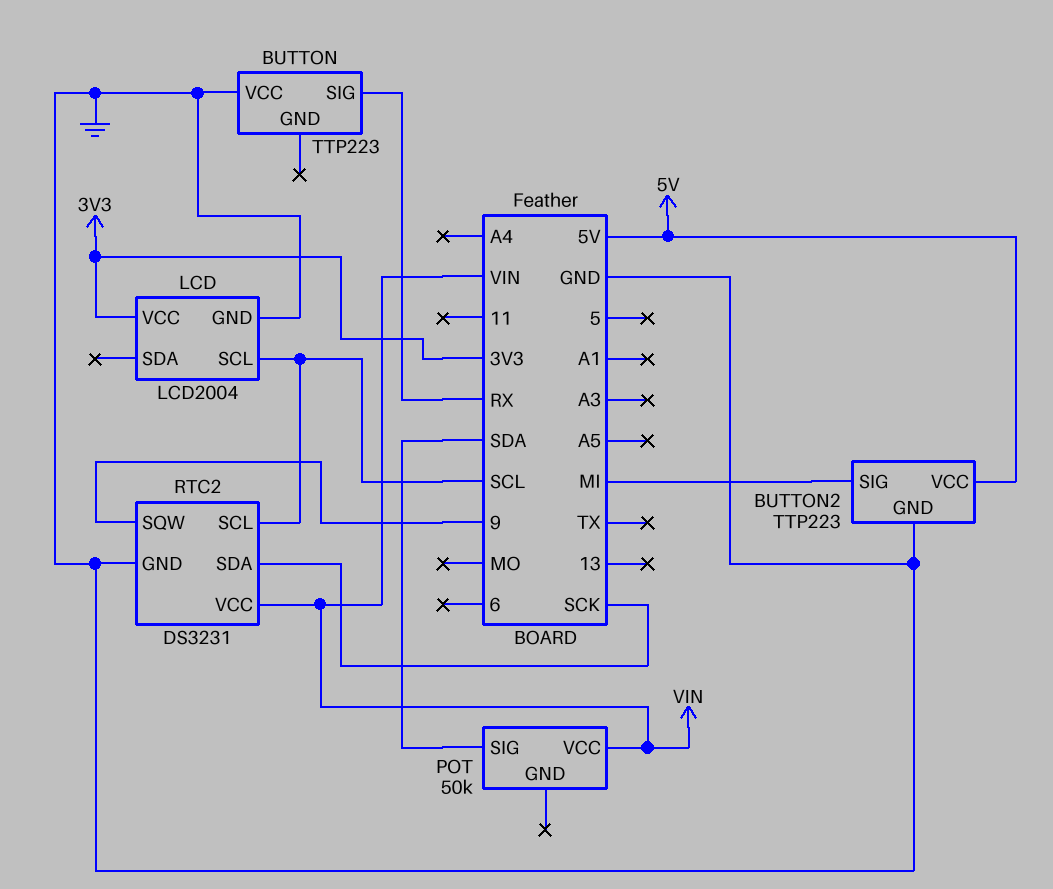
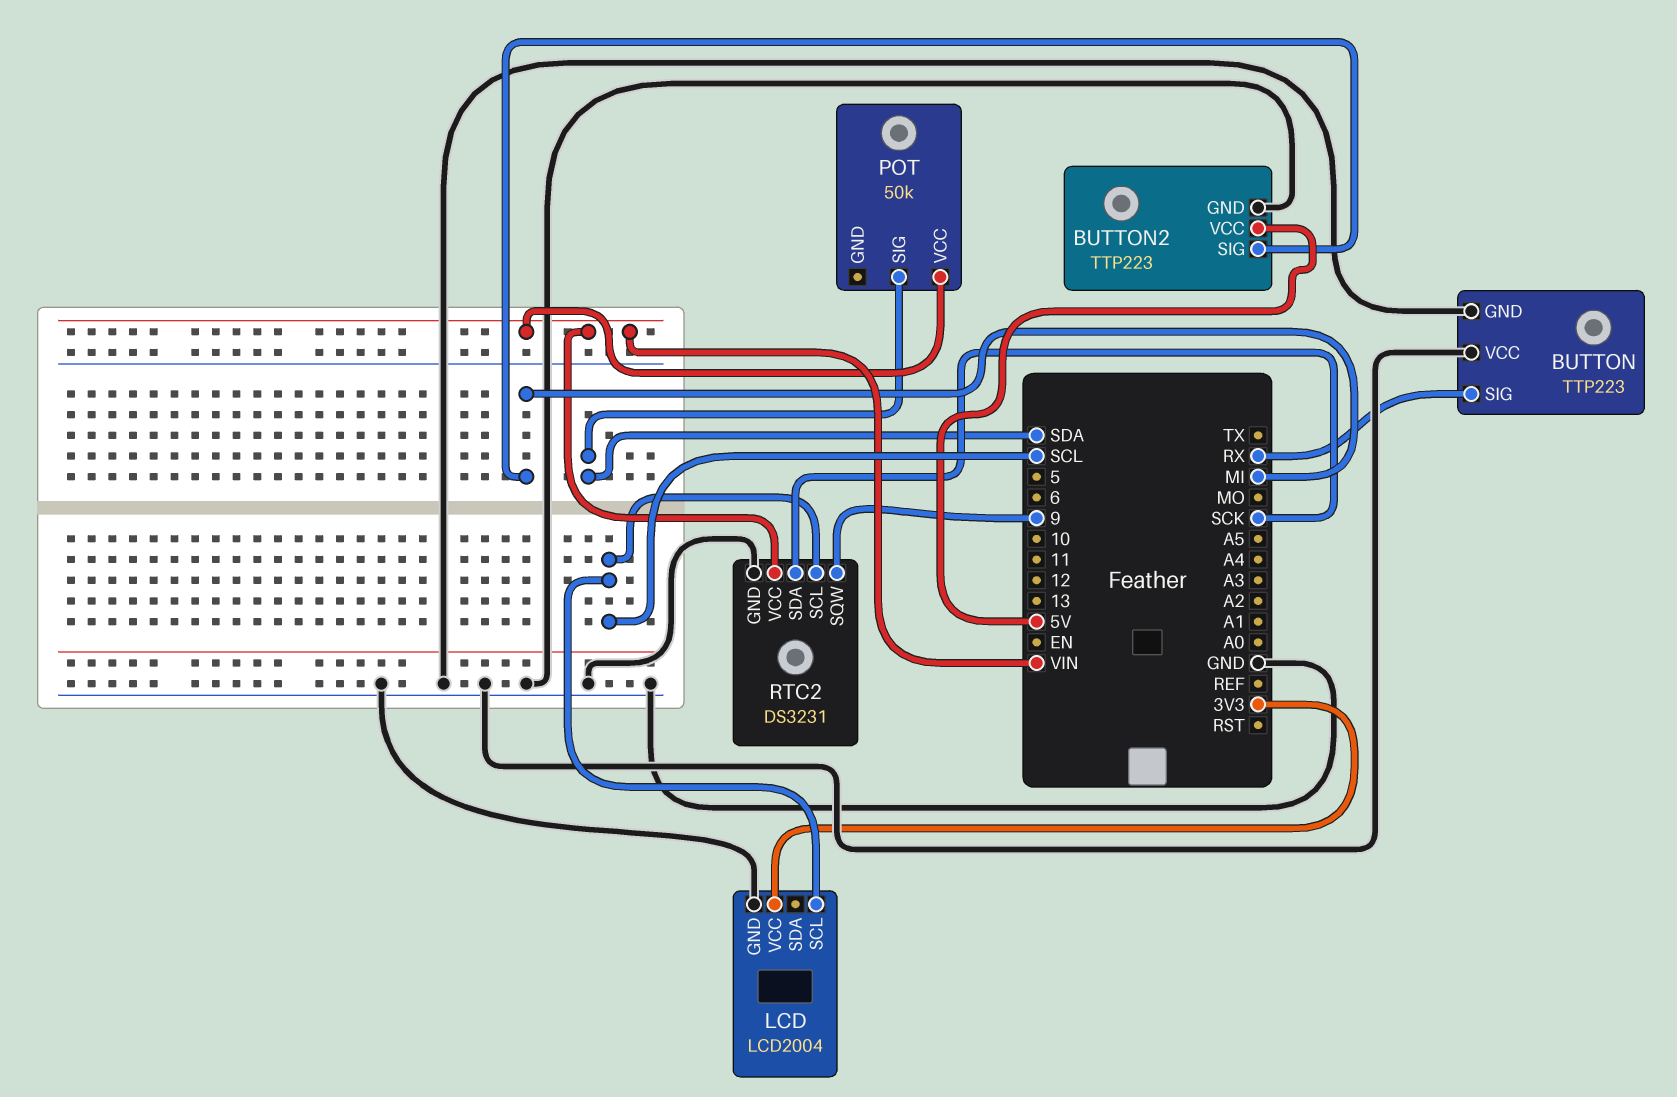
BUTTON pin GND: none -> GND

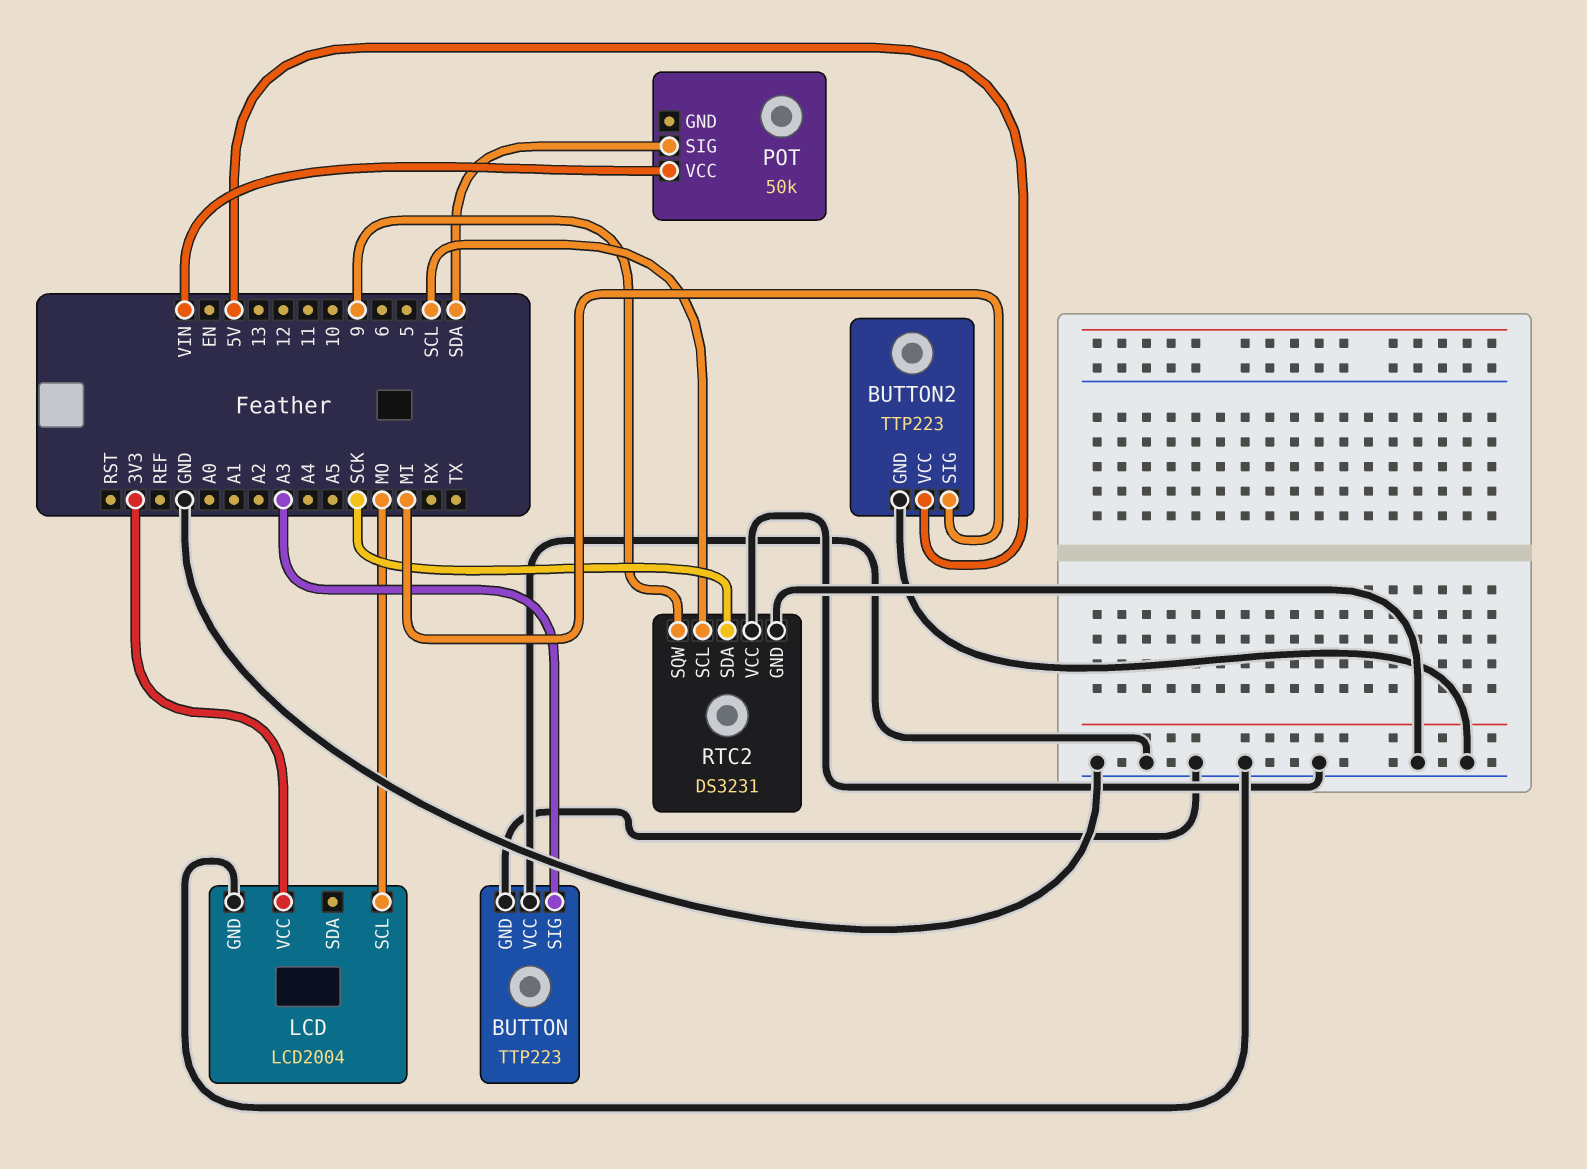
BUTTON pin SIG: RX -> A3
LCD pin SCL: SCL -> MO
RTC2 pin VCC: VIN -> GND

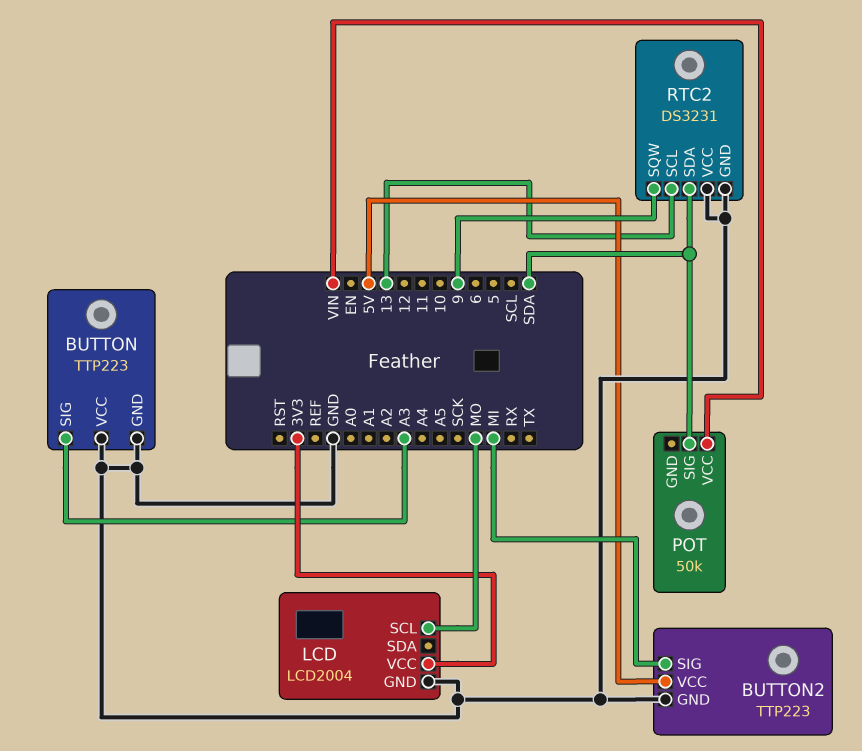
RTC2 pin SCL: SCL -> 13
RTC2 pin SDA: SCK -> SDA

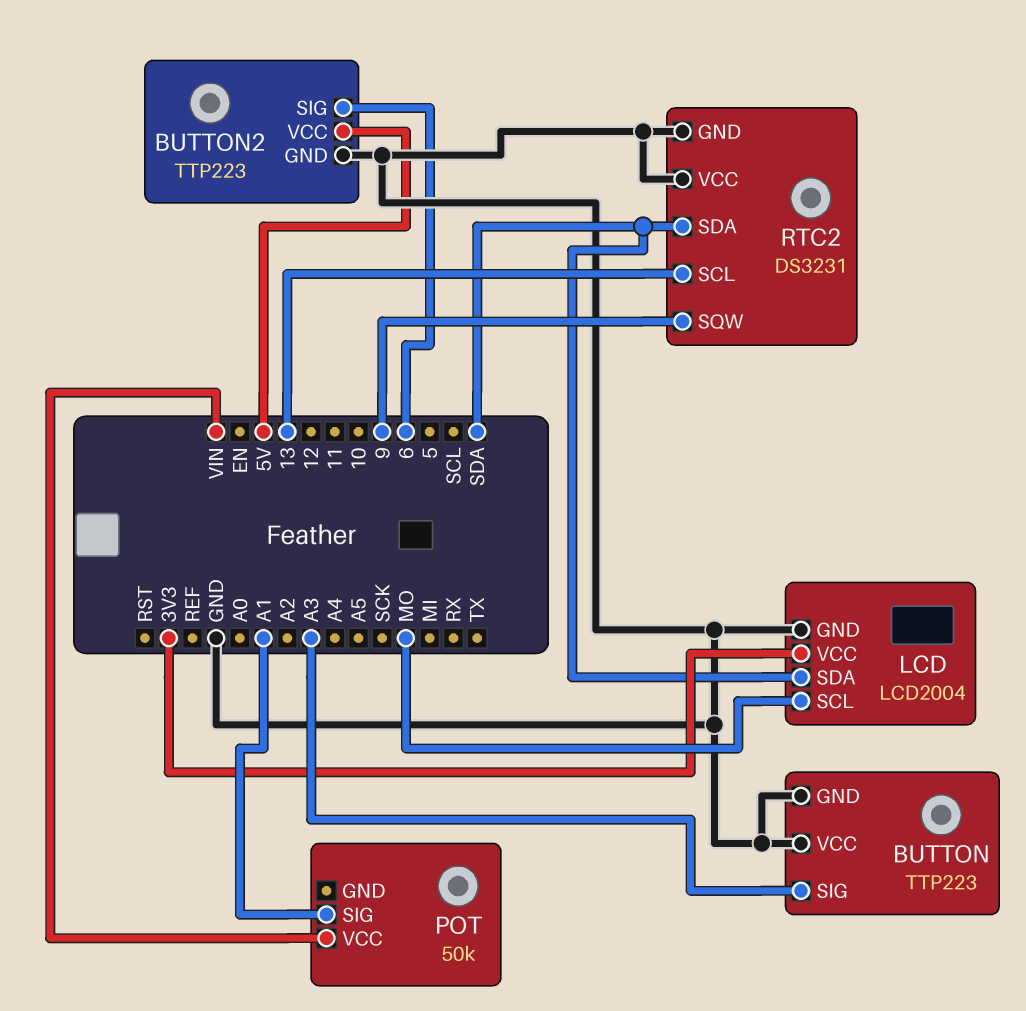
BUTTON2 pin SIG: MI -> 6
LCD pin SDA: none -> SDA
POT pin SIG: SDA -> A1

